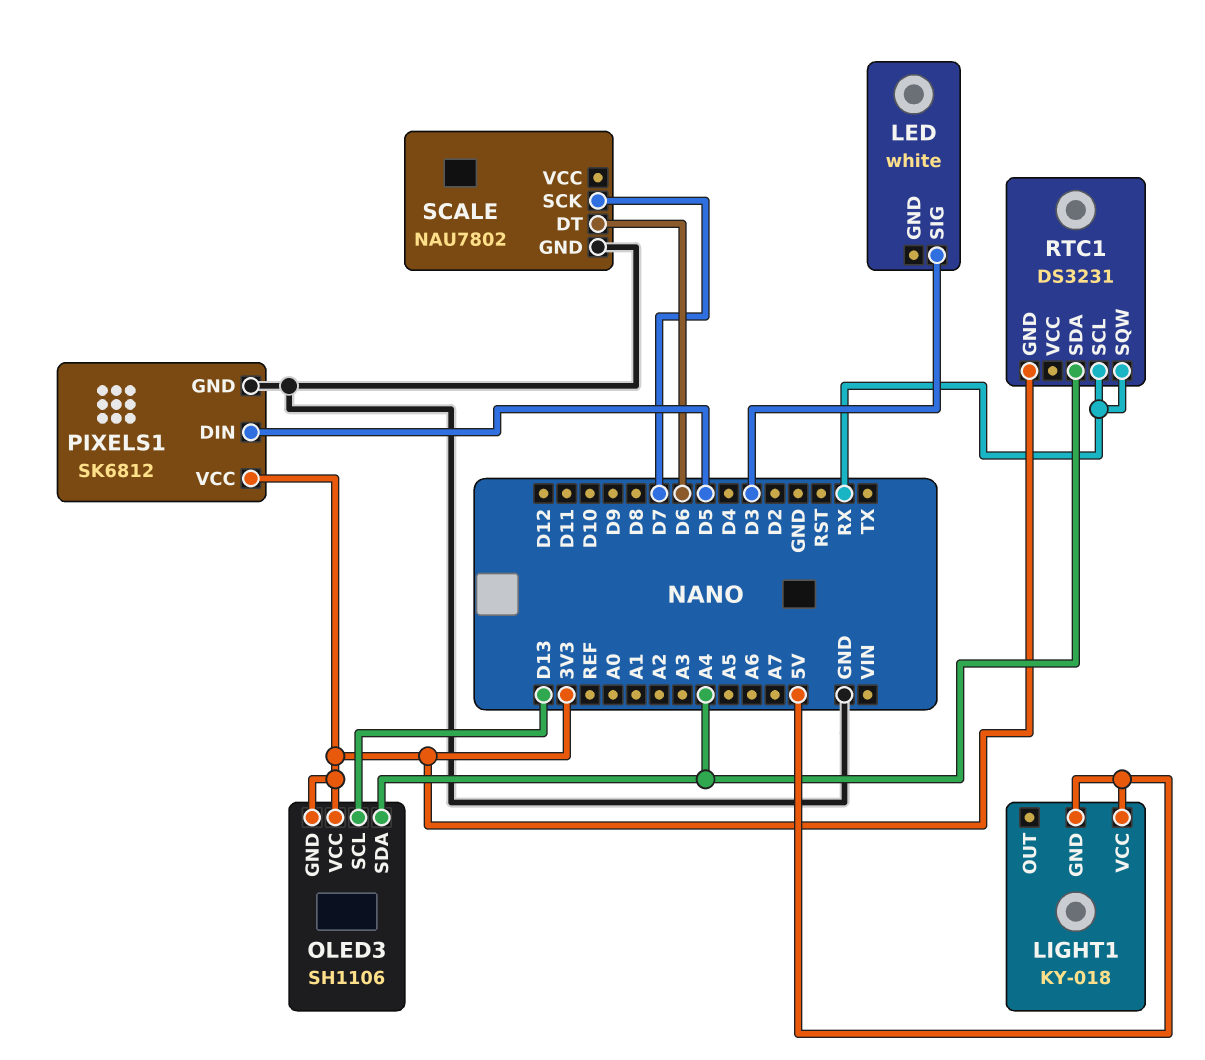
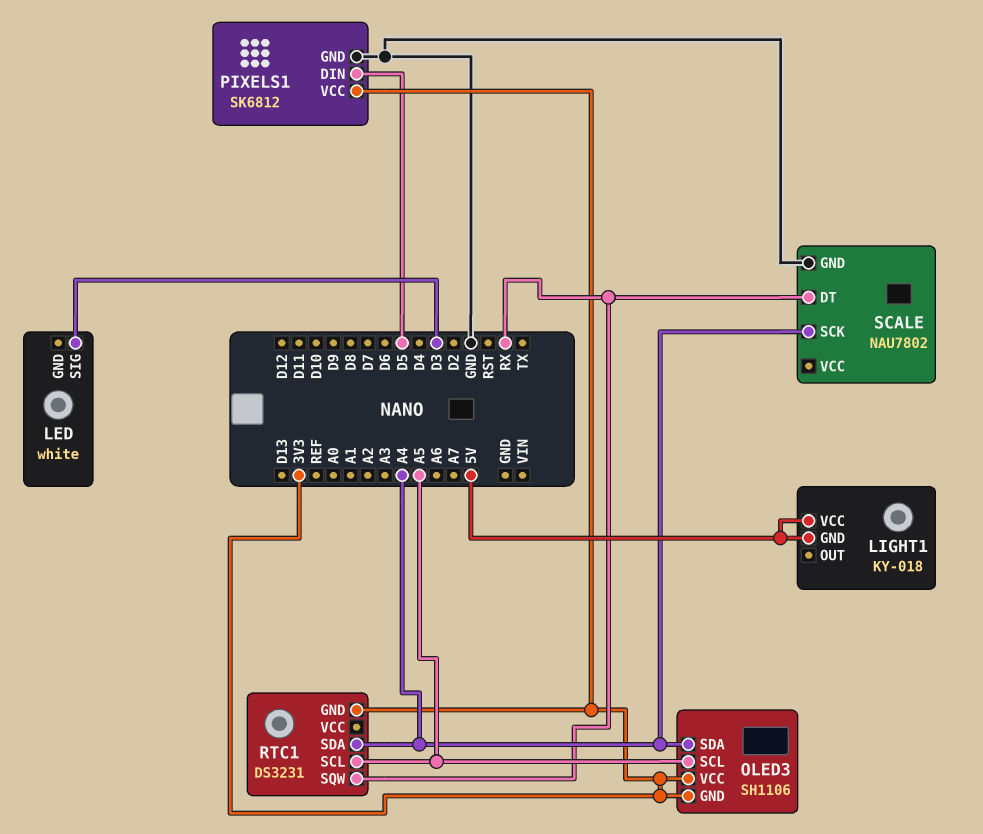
OLED3 pin SCL: D13 -> A5
RTC1 pin SCL: RX -> A5
SCALE pin DT: D6 -> RX
SCALE pin SCK: D7 -> A4

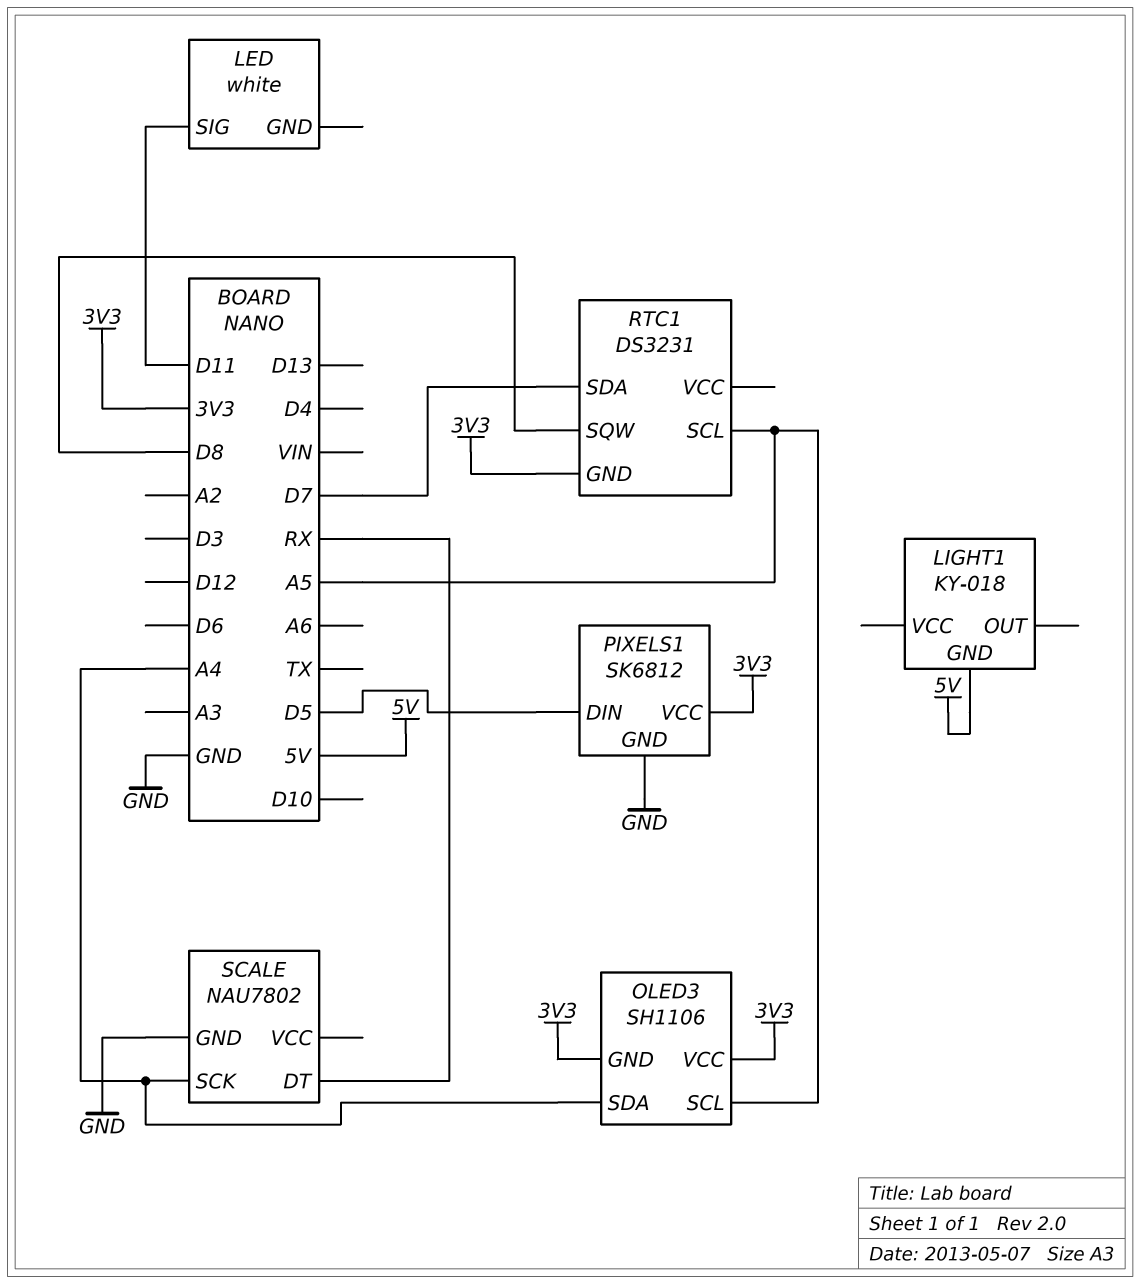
LED pin SIG: D3 -> D11
LIGHT1 pin VCC: 5V -> none
RTC1 pin SDA: A4 -> D7
RTC1 pin SQW: RX -> D8

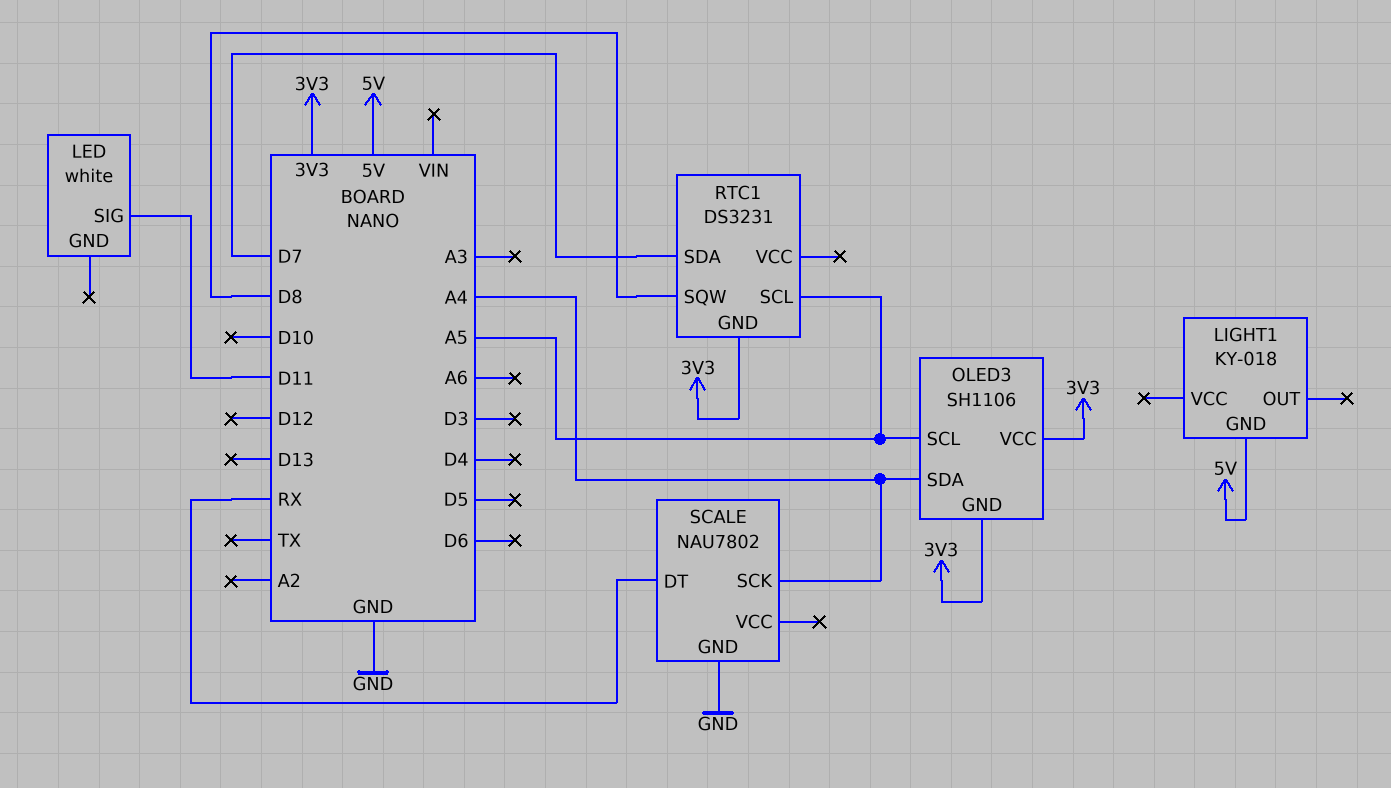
PIXELS1: SK6812 -> none
PIXELS1 pin DIN: D5 -> none
PIXELS1 pin GND: GND -> none
PIXELS1 pin VCC: 3V3 -> none

